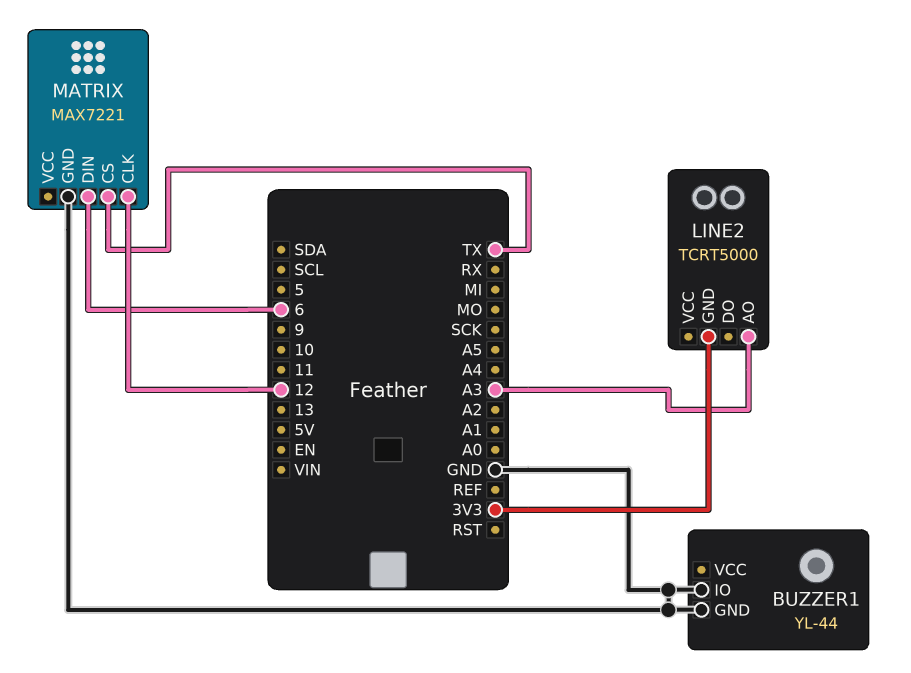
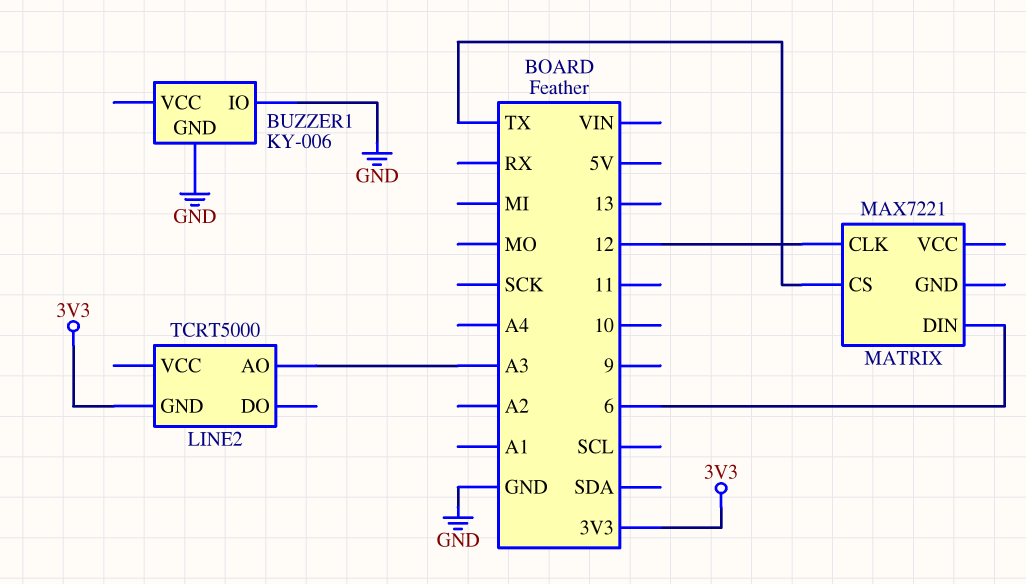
BUZZER1: YL-44 -> KY-006
MATRIX pin GND: GND -> none

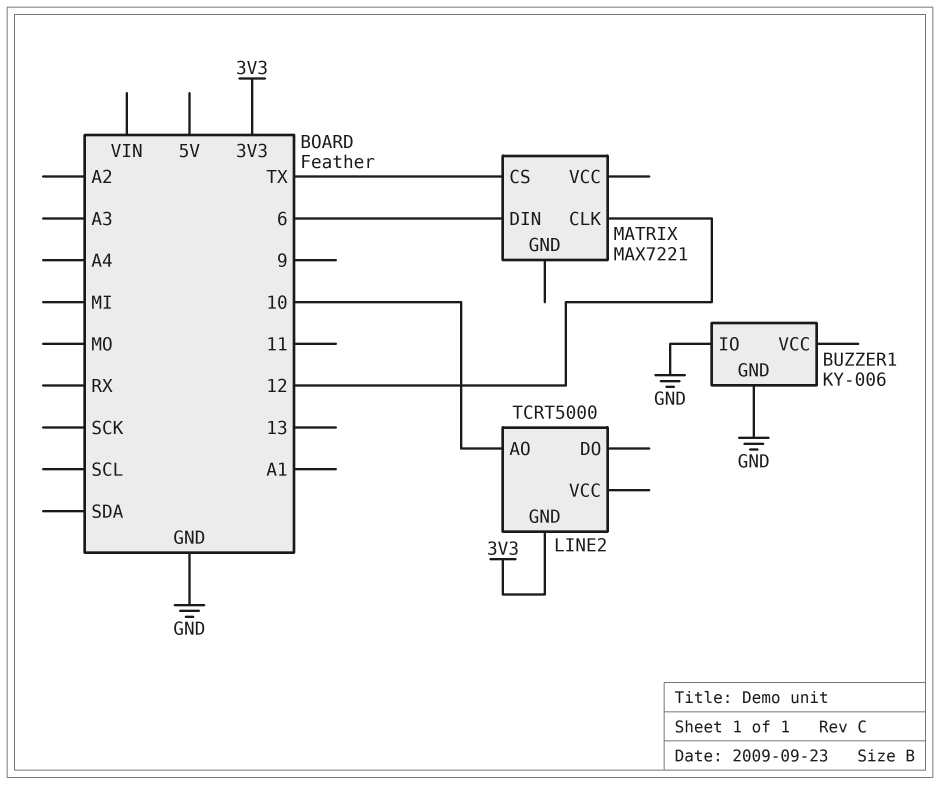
LINE2 pin AO: A3 -> 10

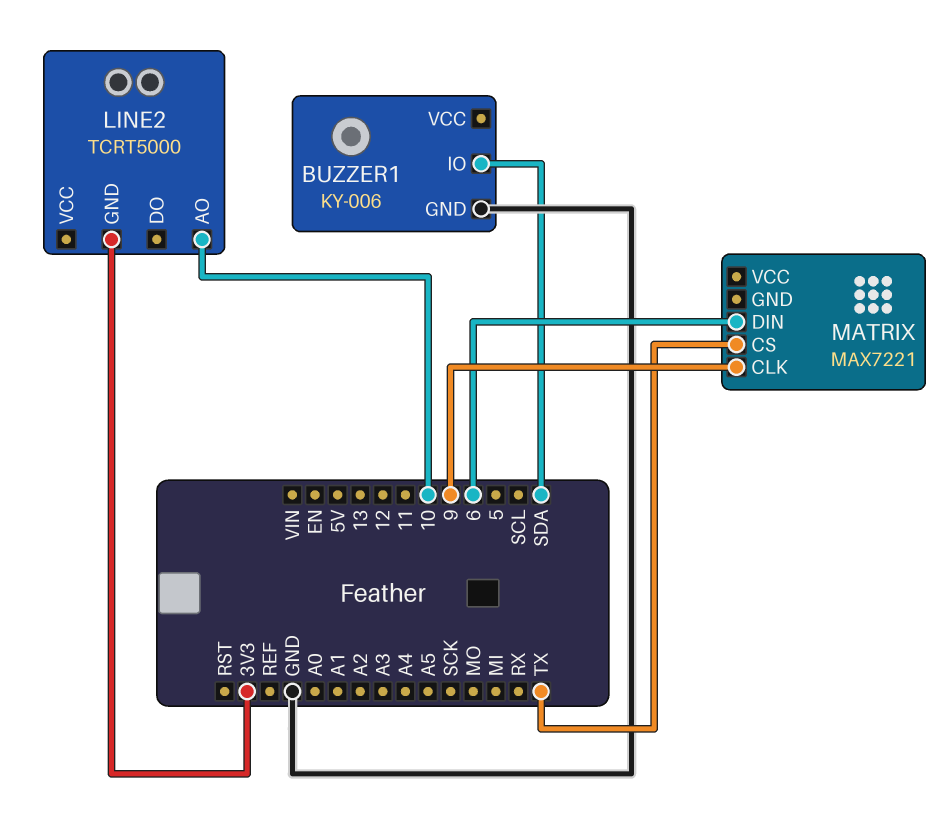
BUZZER1 pin IO: GND -> SDA
MATRIX pin CLK: 12 -> 9

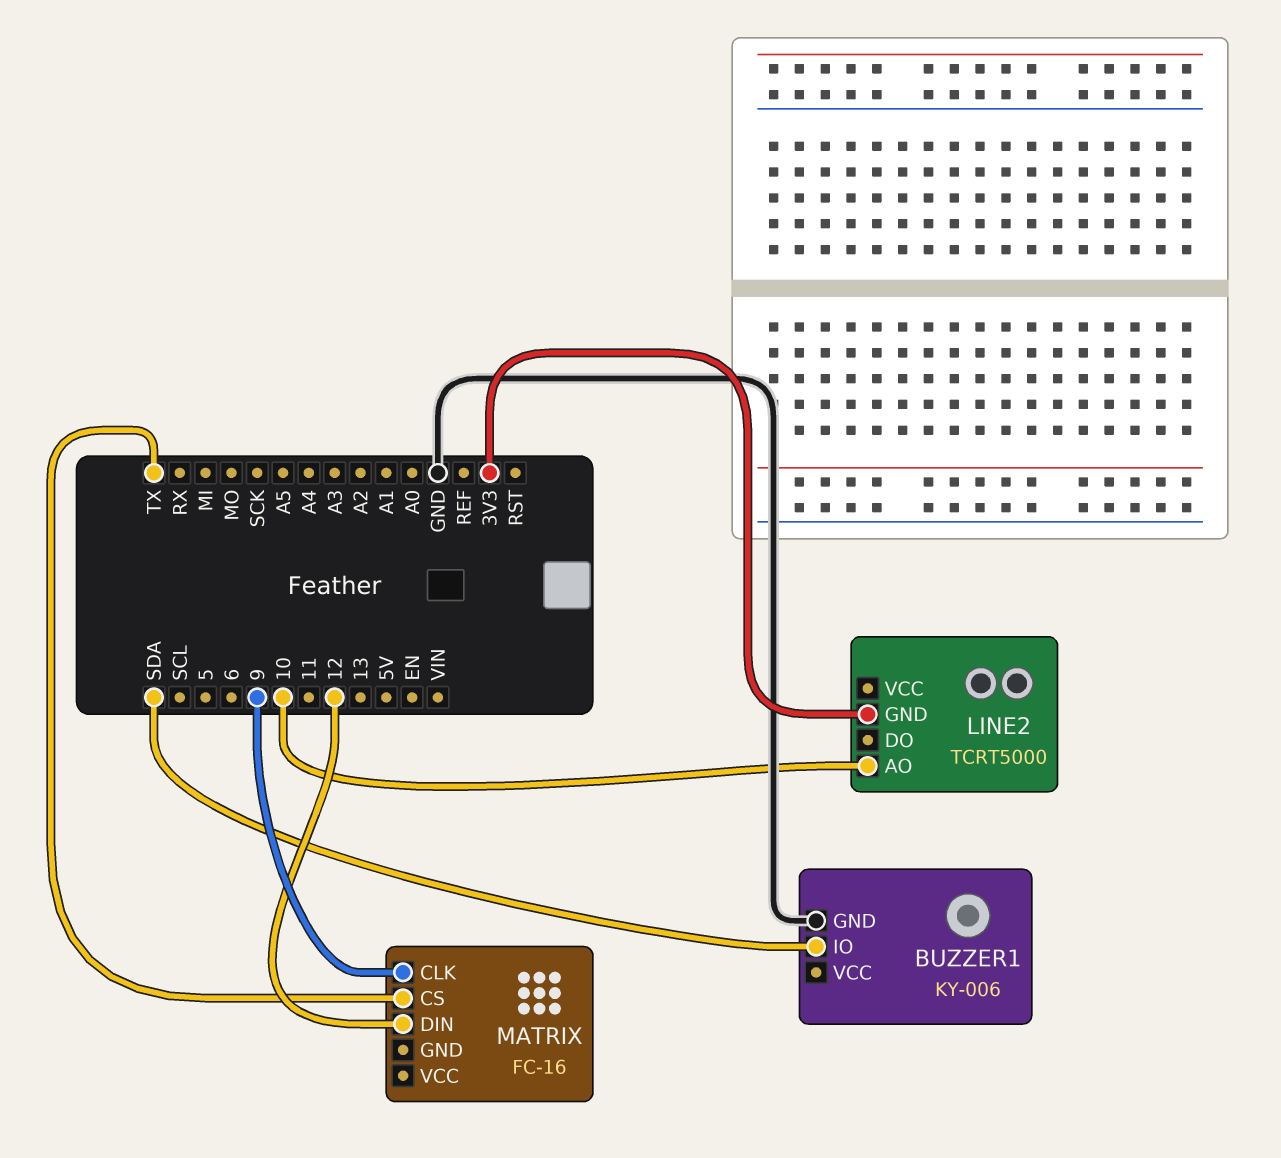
MATRIX: MAX7221 -> FC-16
MATRIX pin DIN: 6 -> 12

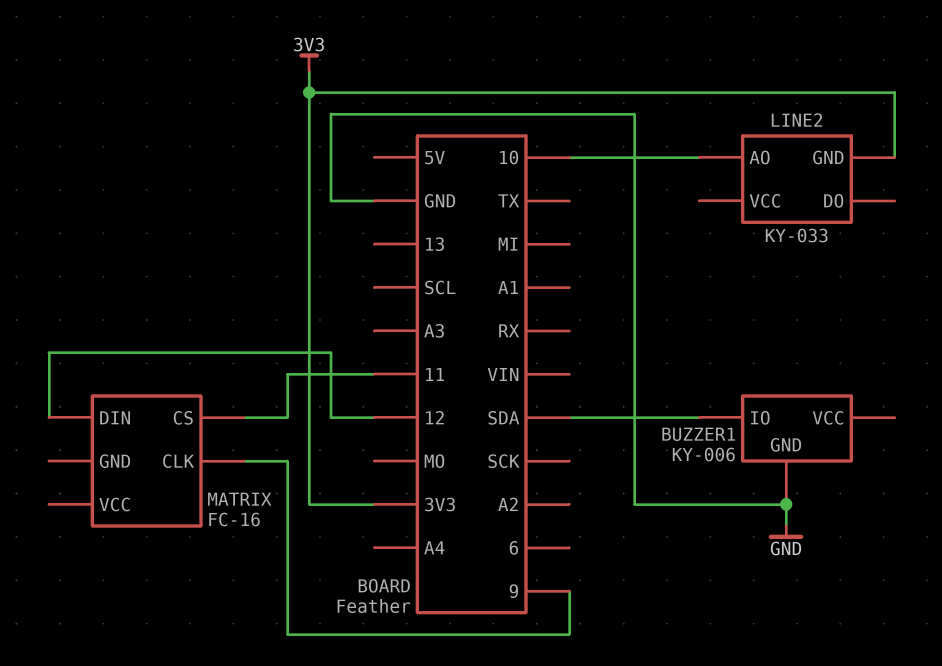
LINE2: TCRT5000 -> KY-033
MATRIX pin CS: TX -> 11

